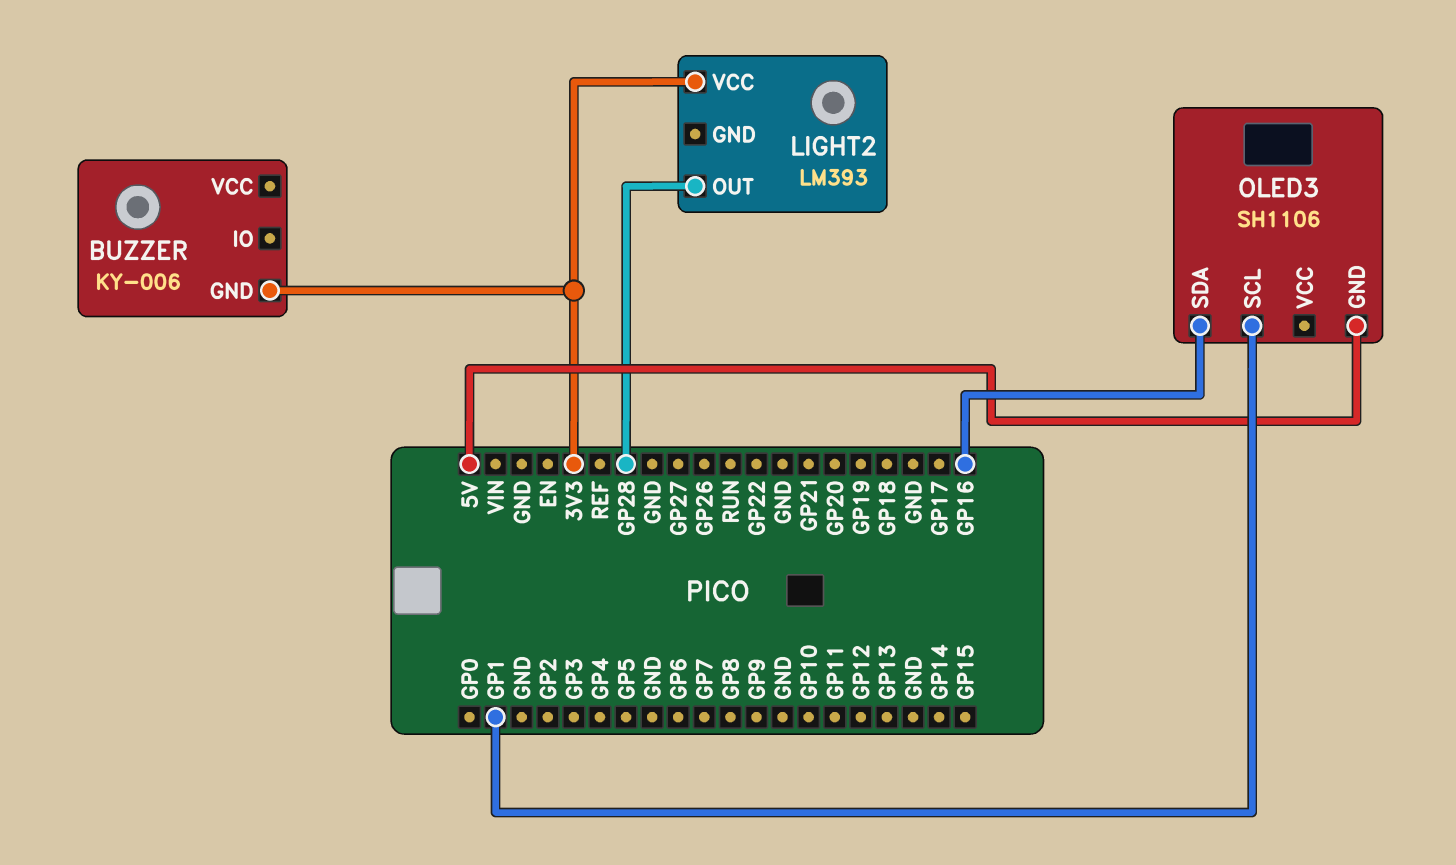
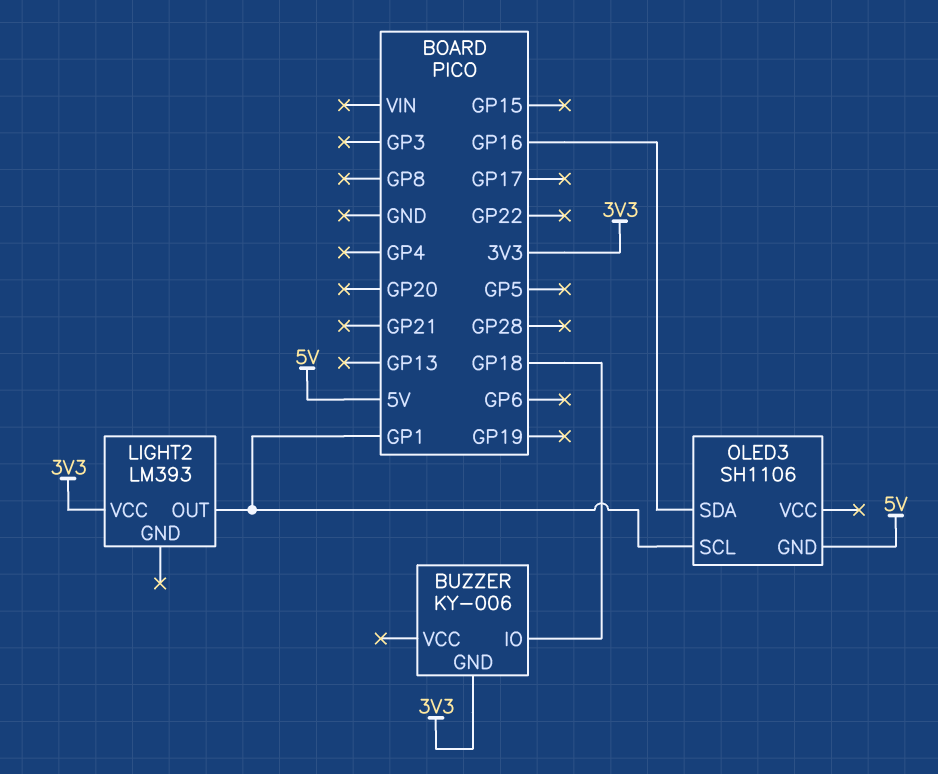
BUZZER pin IO: none -> GP18
LIGHT2 pin OUT: GP28 -> GP1

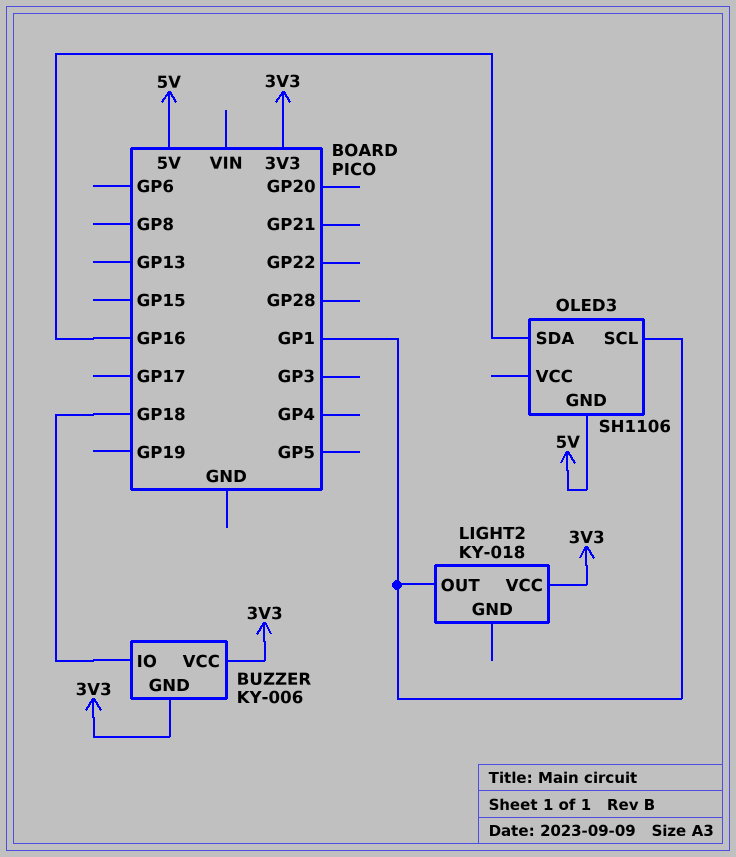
BUZZER pin VCC: none -> 3V3
LIGHT2: LM393 -> KY-018

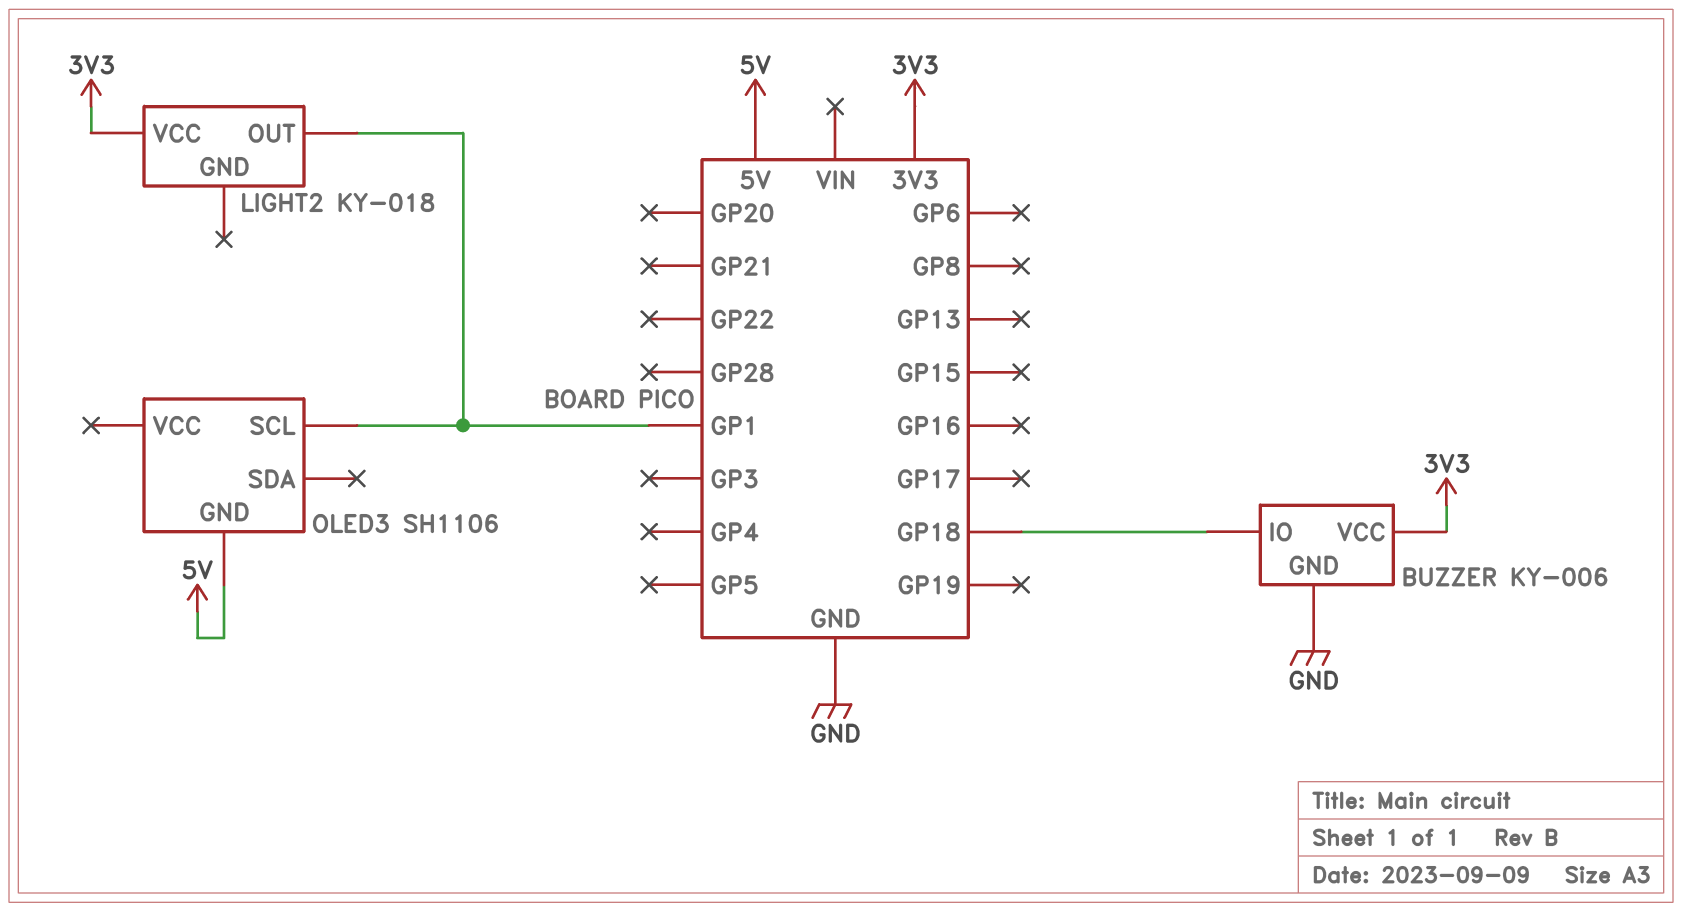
BUZZER pin GND: 3V3 -> GND
OLED3 pin SDA: GP16 -> none

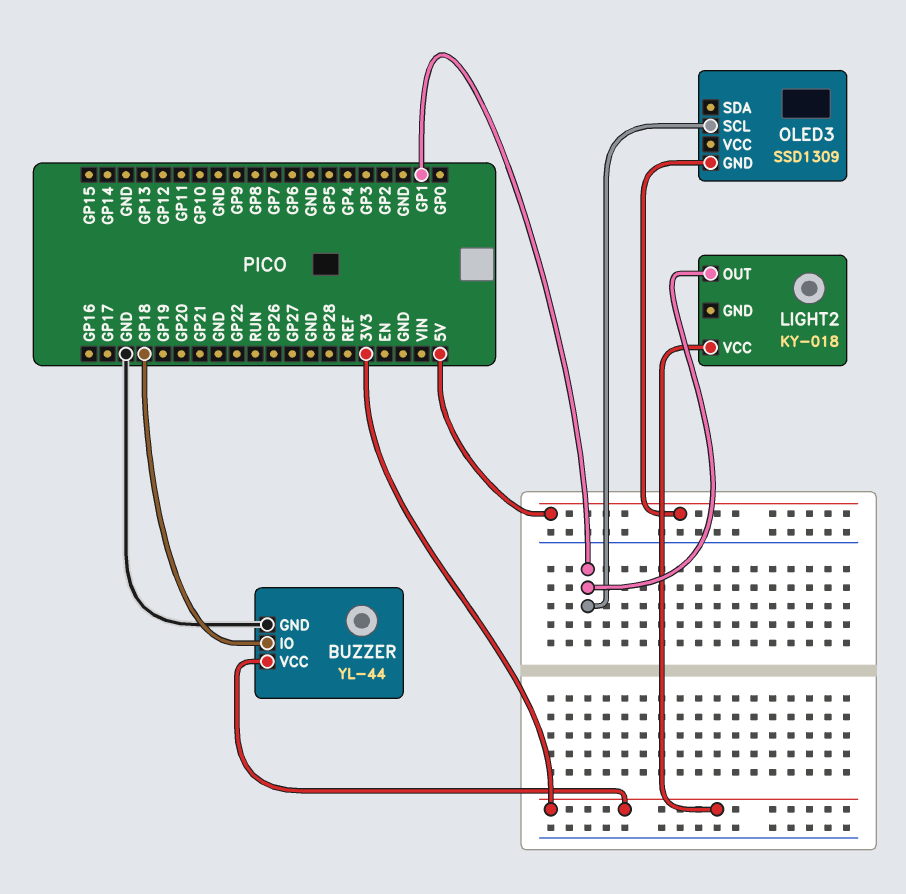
BUZZER: KY-006 -> YL-44
OLED3: SH1106 -> SSD1309

